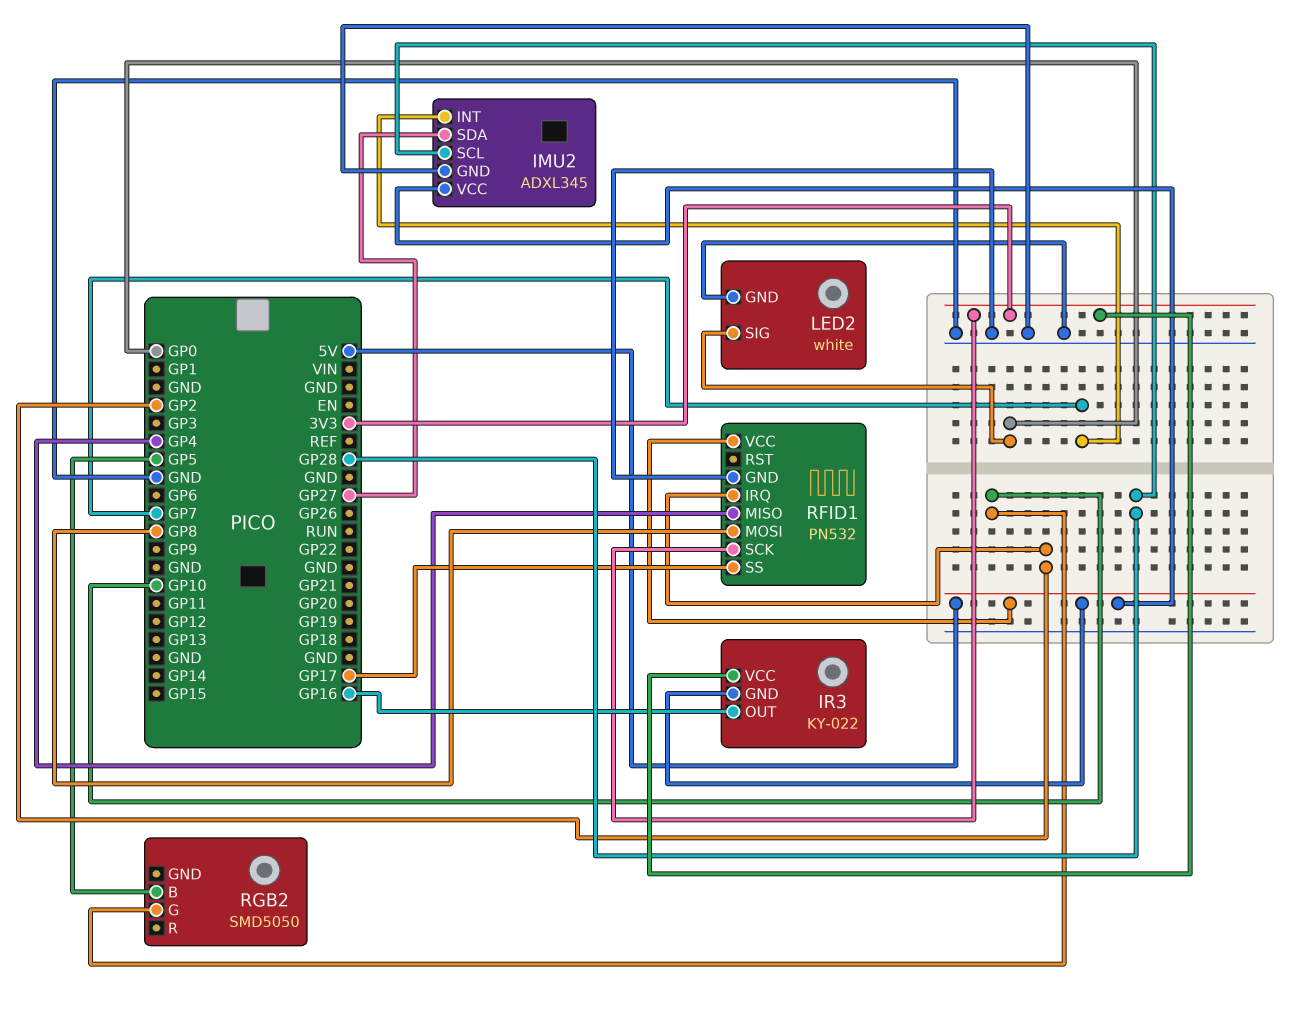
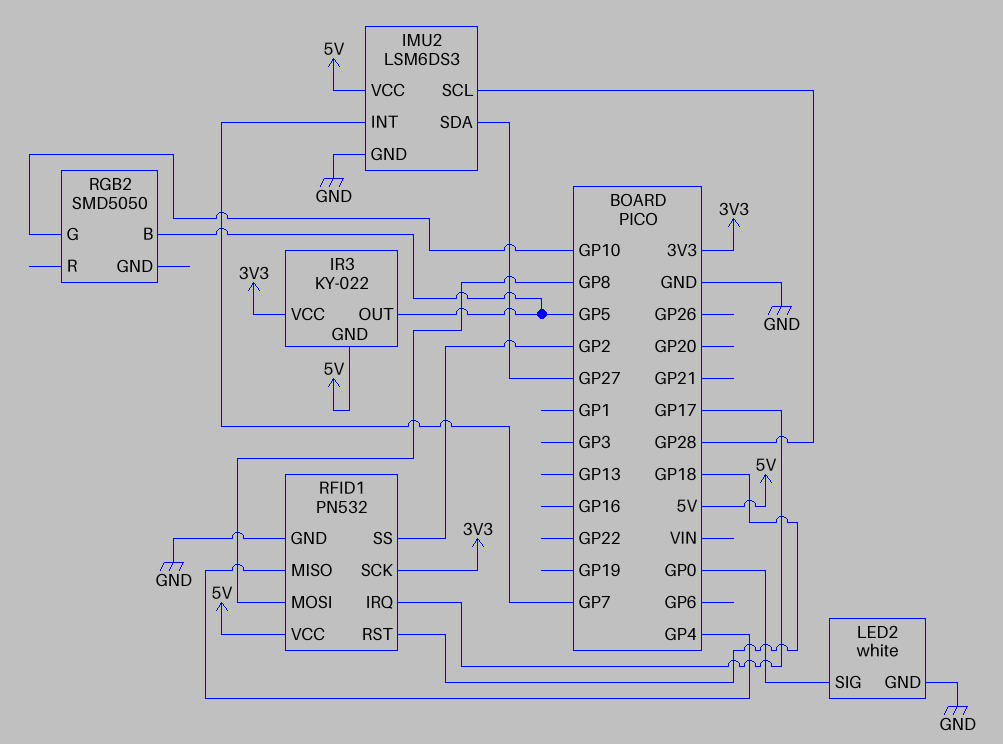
IMU2: ADXL345 -> LSM6DS3
IR3 pin OUT: GP16 -> GP5
RFID1 pin IRQ: GP2 -> GP17
RFID1 pin RST: none -> GP18
RFID1 pin SS: GP17 -> GP2

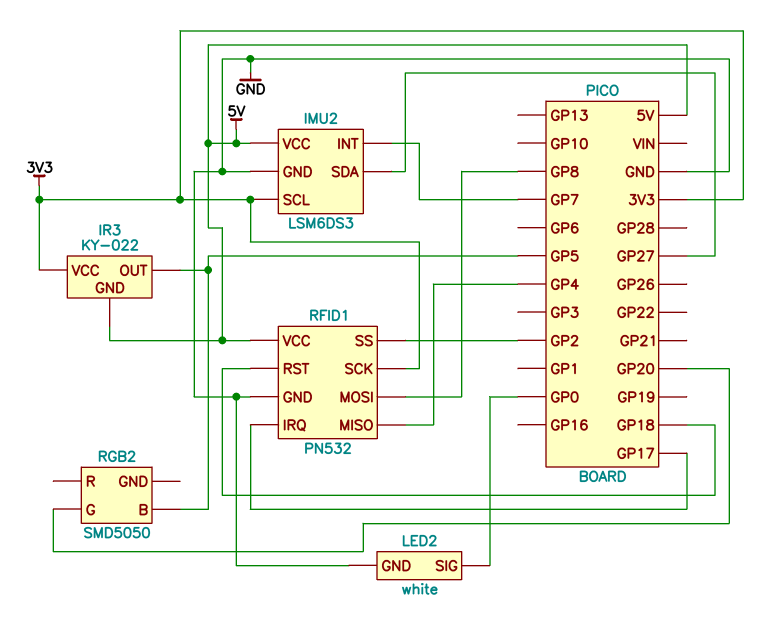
IMU2 pin SCL: GP28 -> 3V3
RGB2 pin G: GP10 -> GP20

